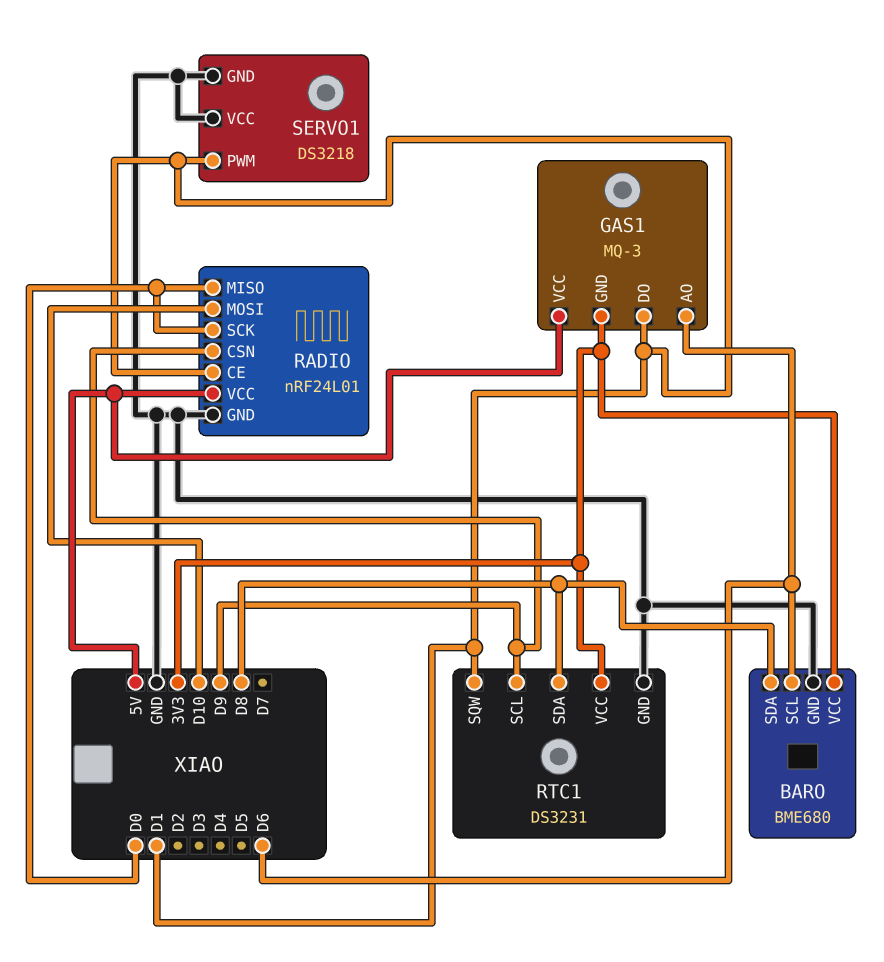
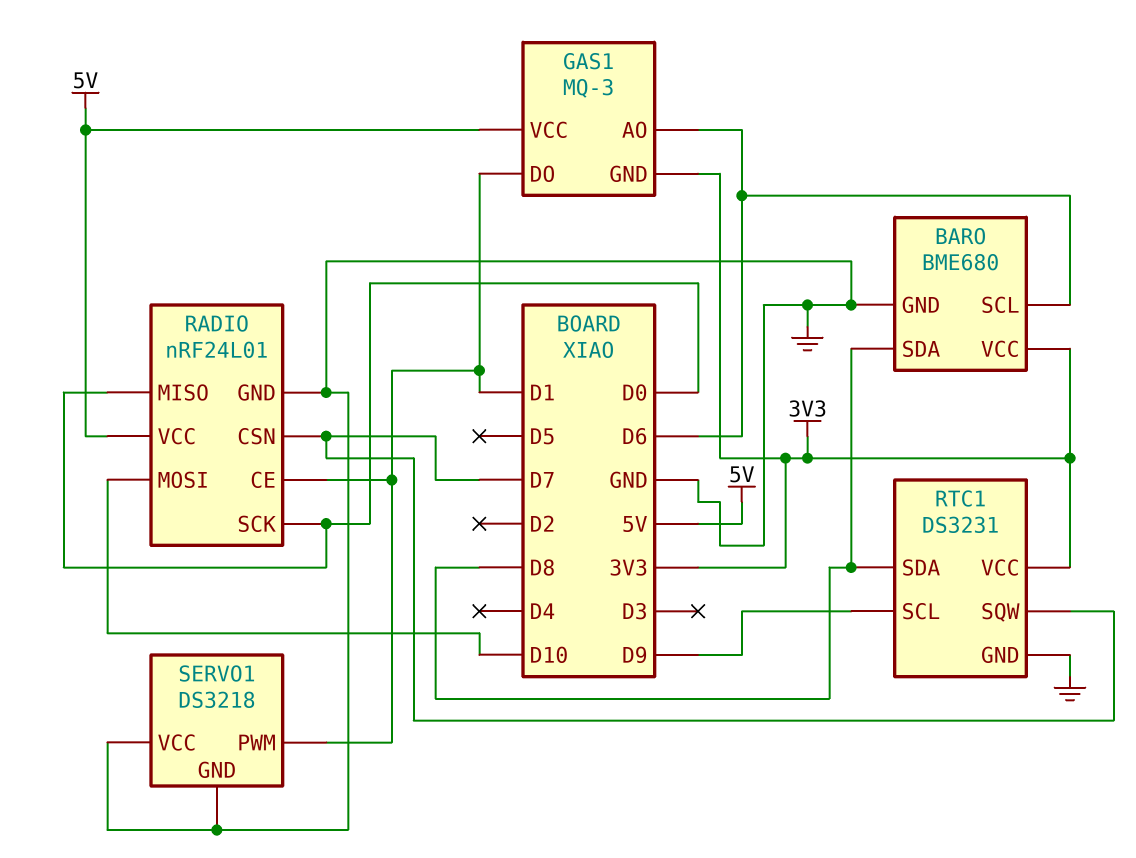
RADIO pin CSN: D9 -> D7
RTC1 pin SQW: D1 -> D7

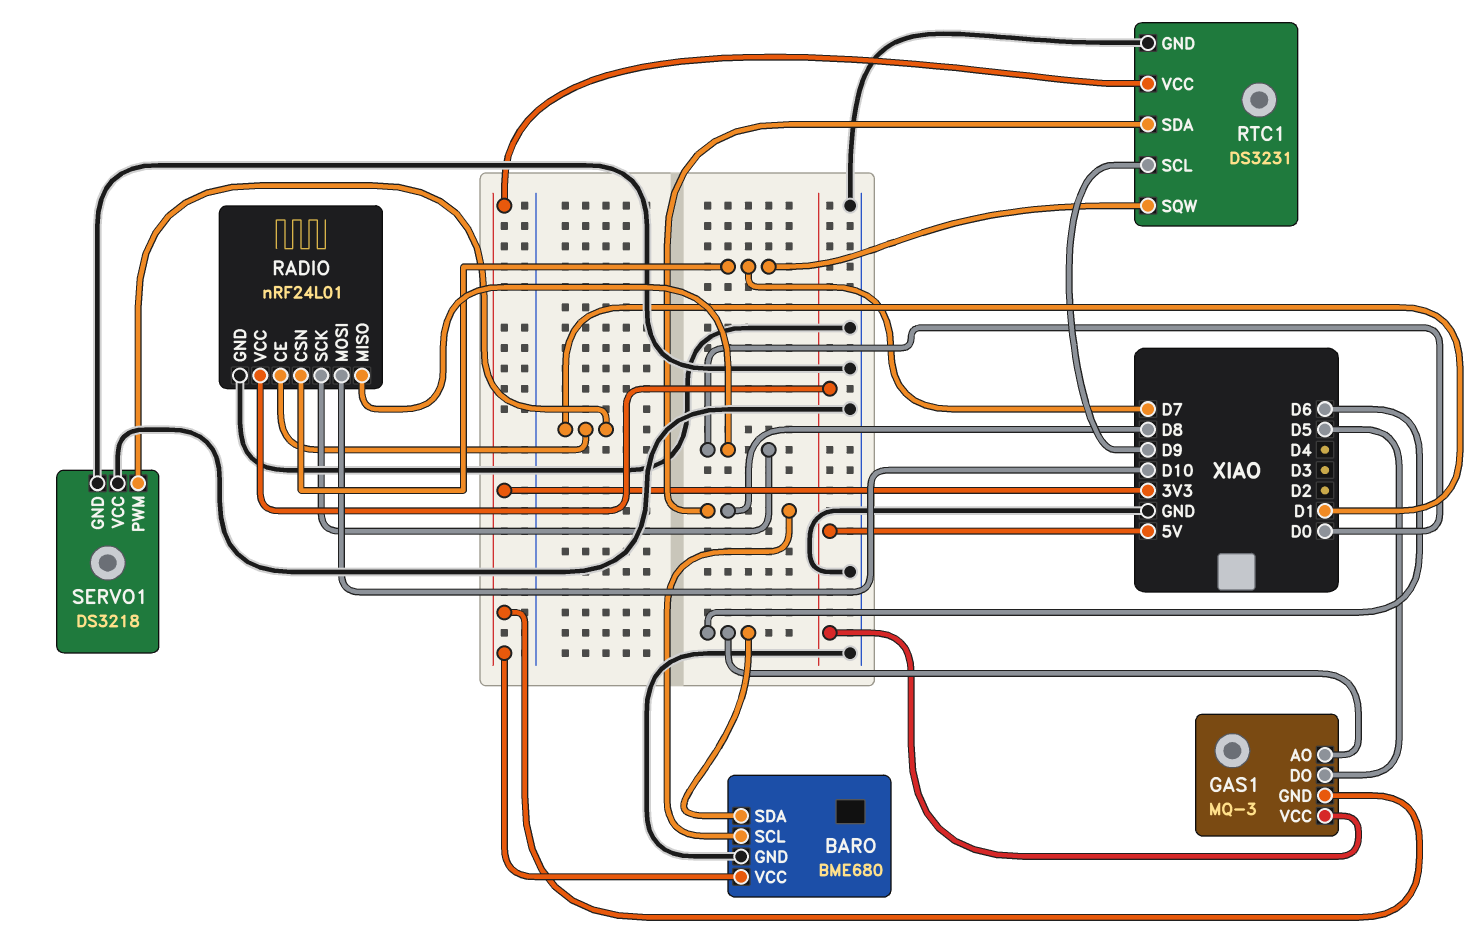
BARO pin SCL: D6 -> D8
BARO pin SDA: D8 -> D6
GAS1 pin DO: D1 -> D5

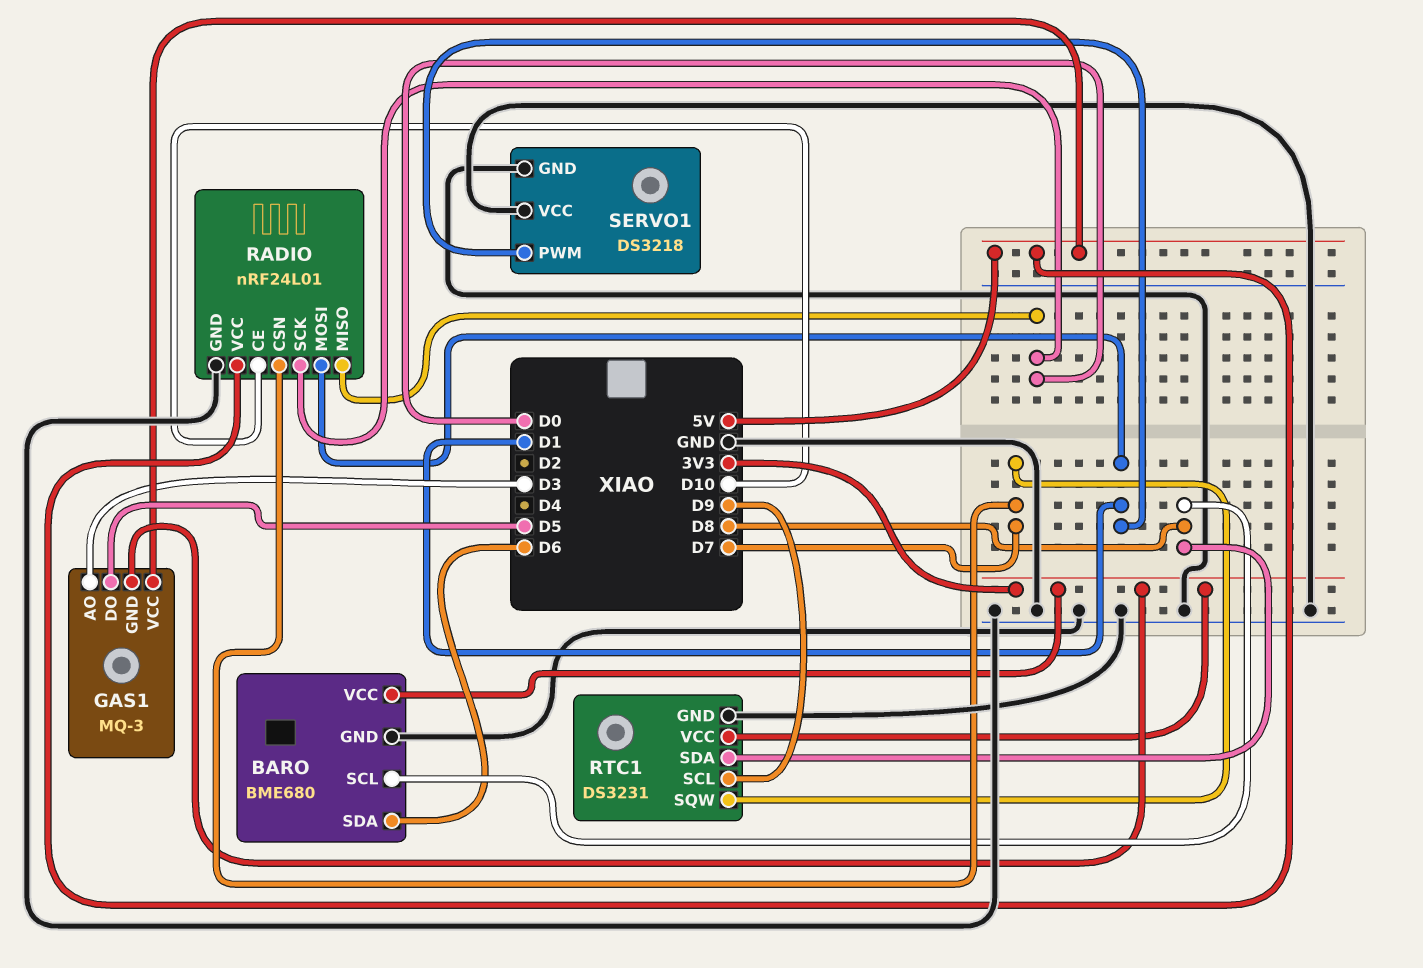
GAS1 pin AO: D6 -> D3
RADIO pin CE: D1 -> D10
RADIO pin MOSI: D10 -> D1

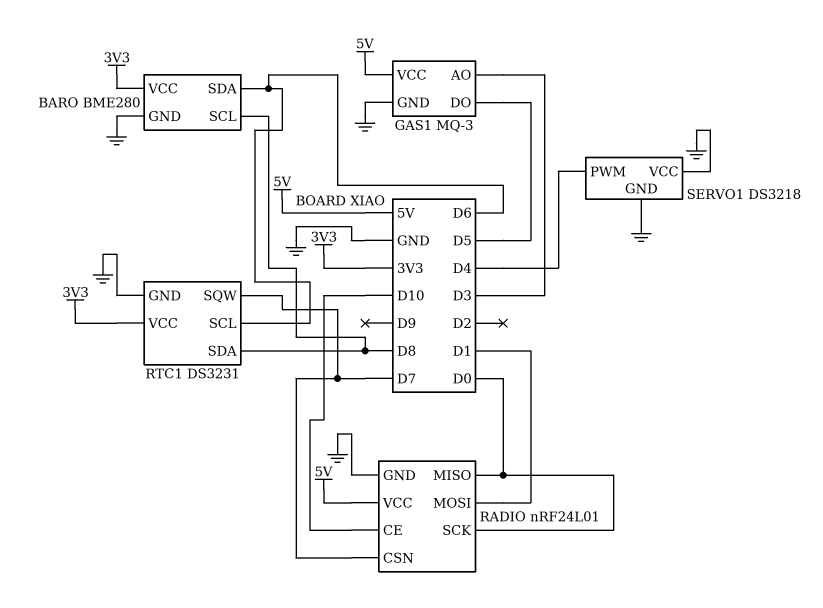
BARO: BME680 -> BME280
GAS1 pin GND: 3V3 -> GND
RTC1 pin SCL: D9 -> D6
SERVO1 pin PWM: D1 -> D4

